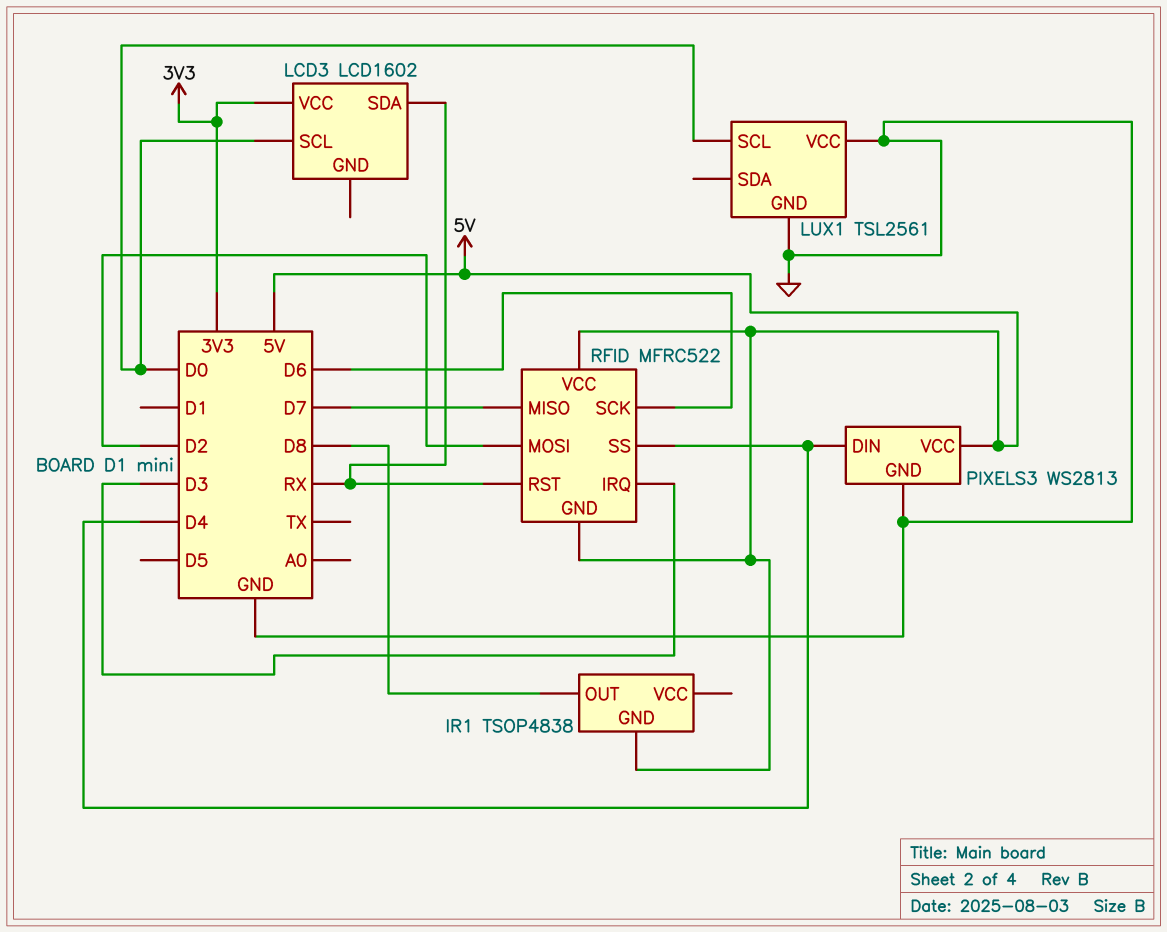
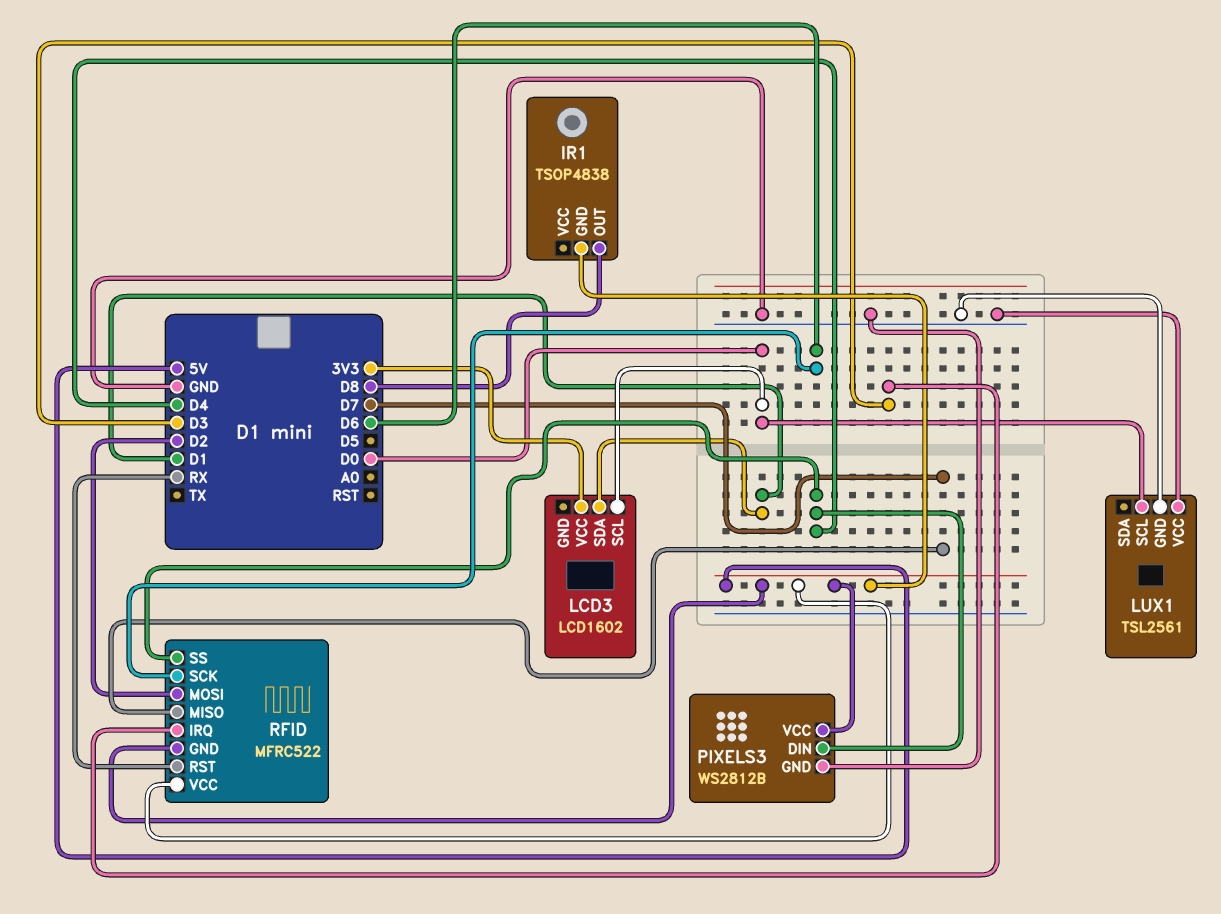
LCD3 pin SDA: RX -> D1
PIXELS3: WS2813 -> WS2812B

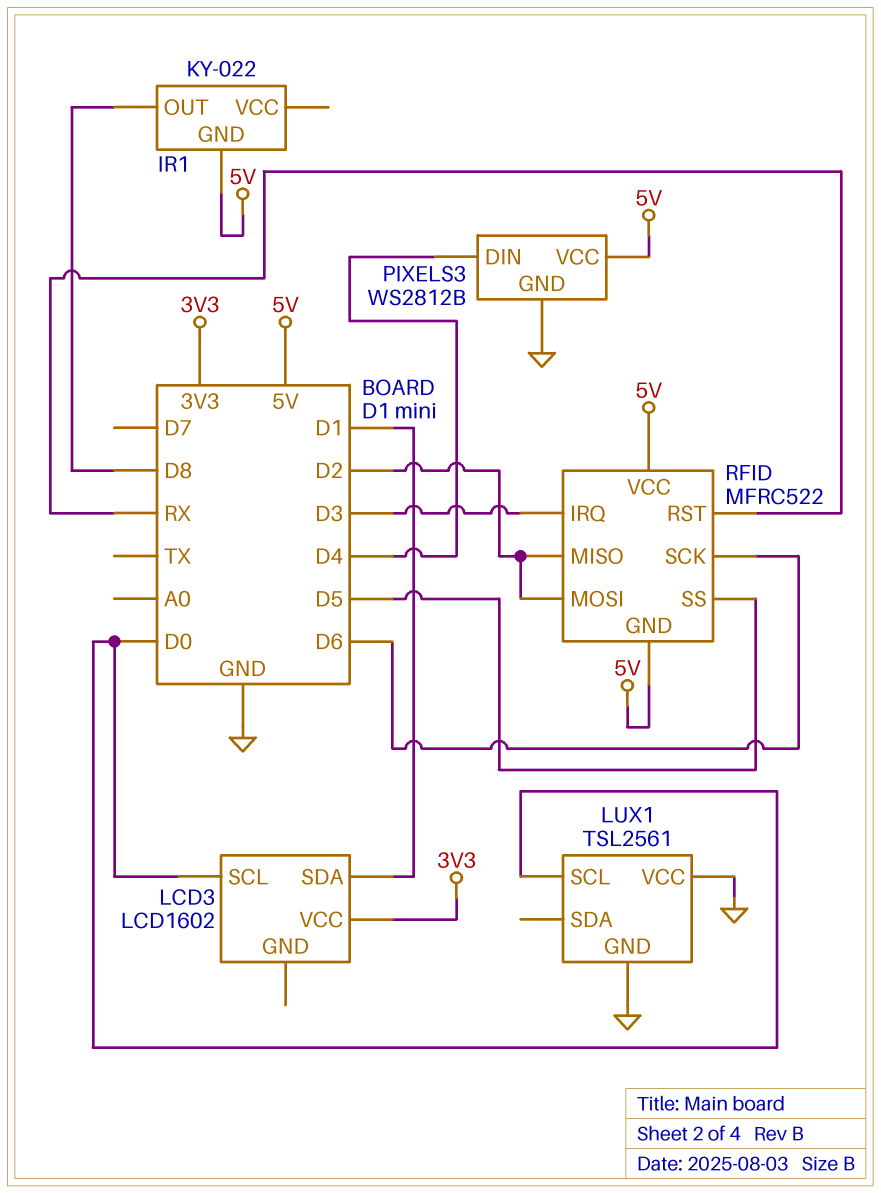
IR1: TSOP4838 -> KY-022
RFID pin MISO: D7 -> D2
RFID pin SS: D4 -> D5

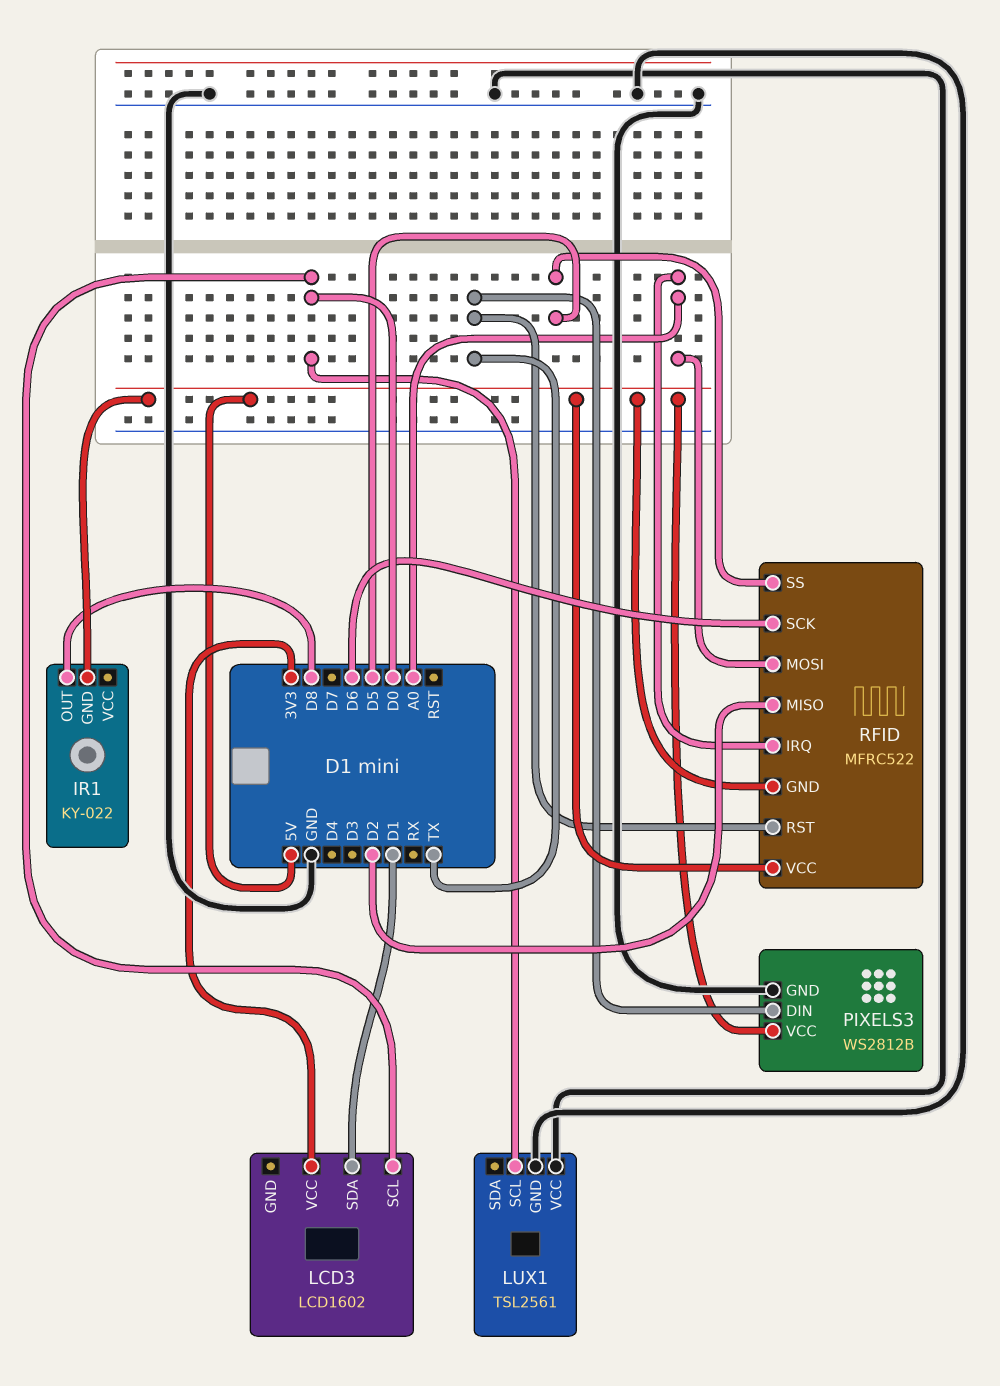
PIXELS3 pin DIN: D4 -> TX
RFID pin IRQ: D3 -> A0
RFID pin MOSI: D2 -> A0
RFID pin RST: RX -> TX

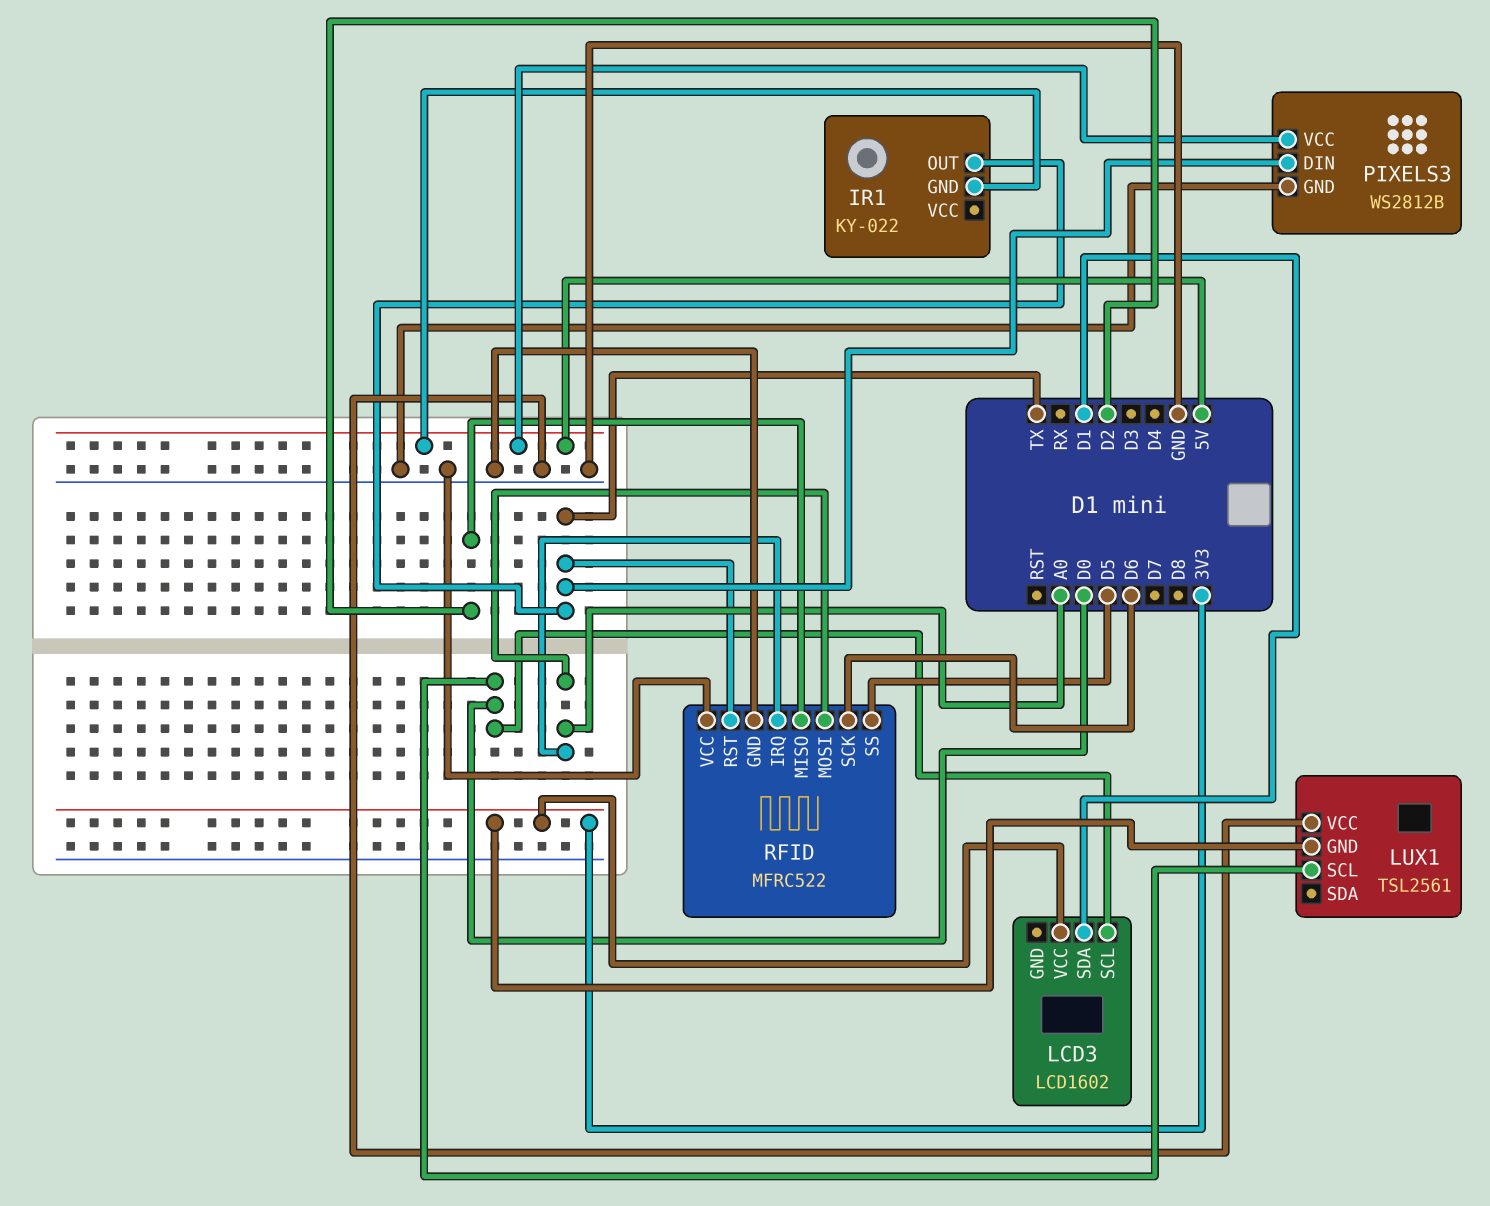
IR1 pin OUT: D8 -> TX
LUX1 pin GND: GND -> 3V3
RFID pin GND: 5V -> GND
RFID pin VCC: 5V -> GND

